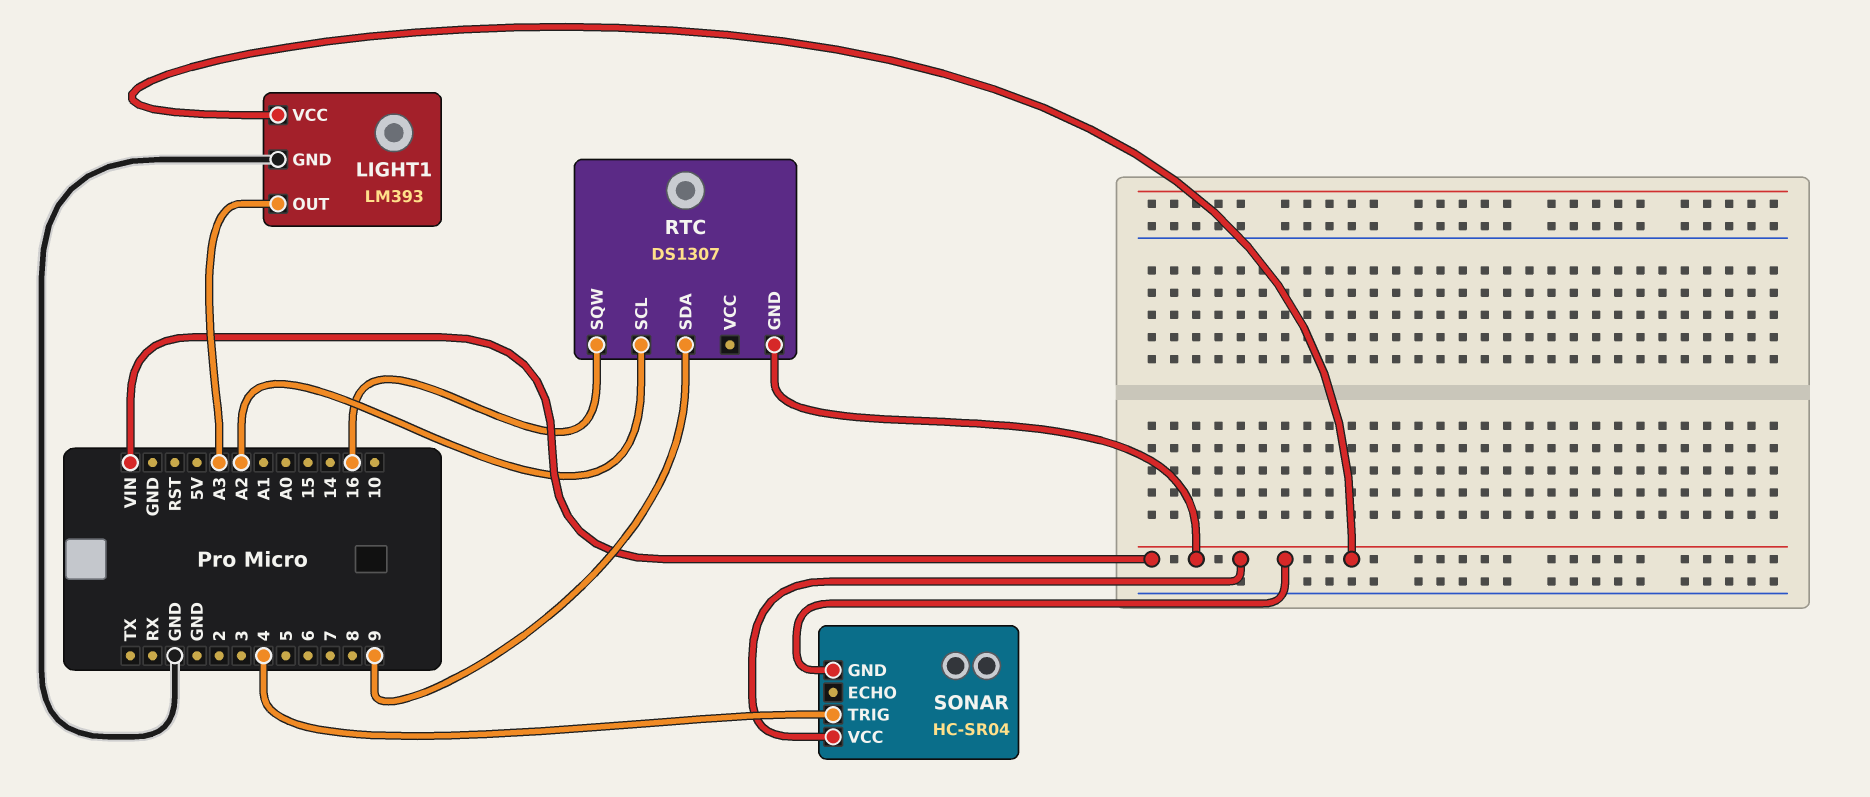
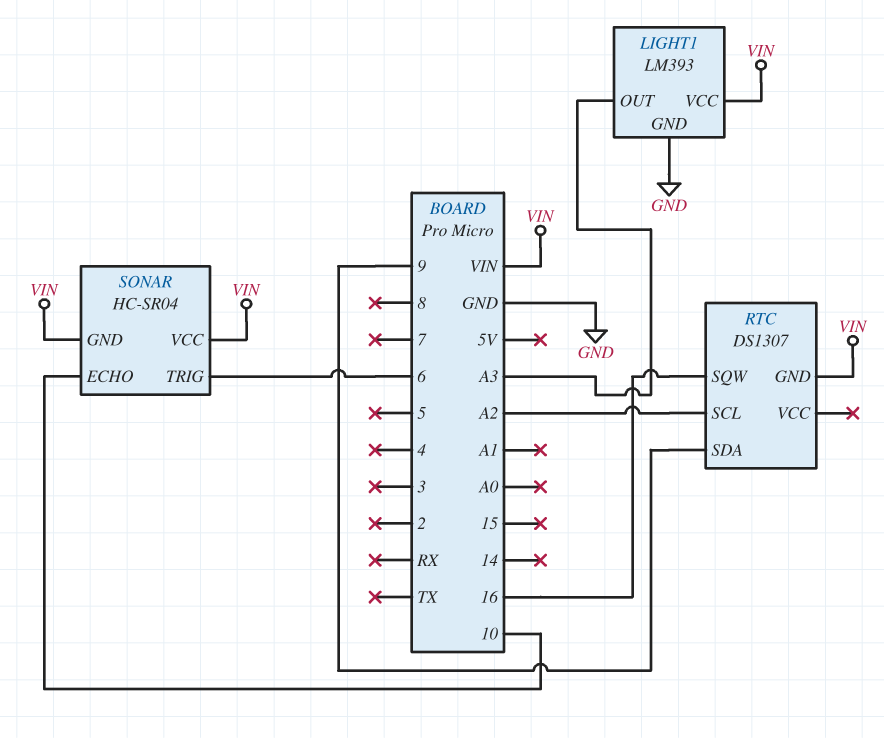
SONAR pin ECHO: none -> 10
SONAR pin TRIG: 4 -> 6

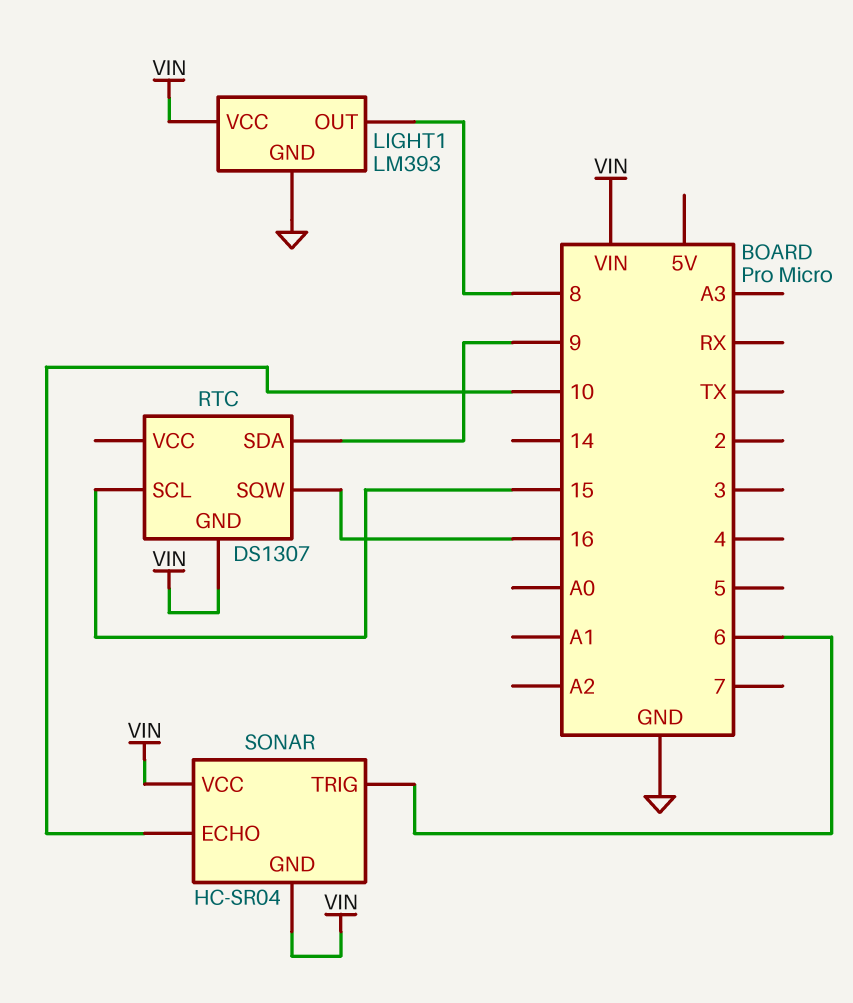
LIGHT1 pin OUT: A3 -> 8
RTC pin SCL: A2 -> 15

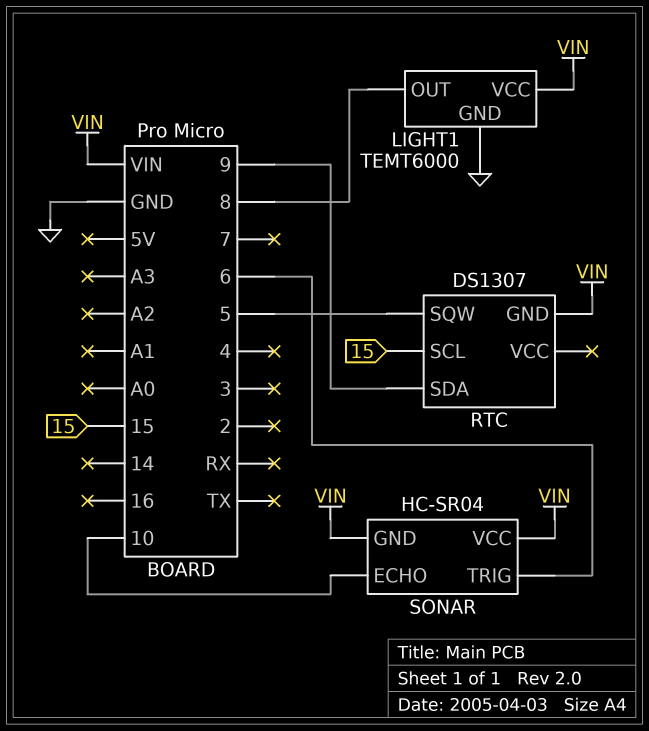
LIGHT1: LM393 -> TEMT6000
RTC pin SQW: 16 -> 5

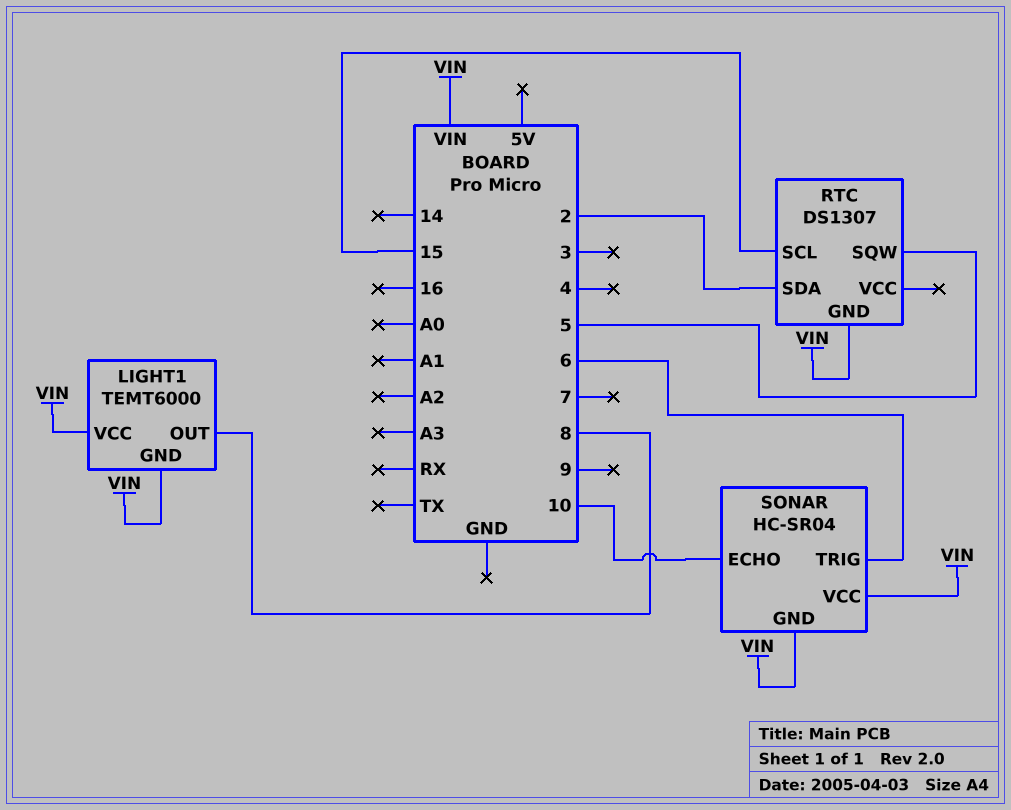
LIGHT1 pin GND: GND -> VIN
RTC pin SDA: 9 -> 2

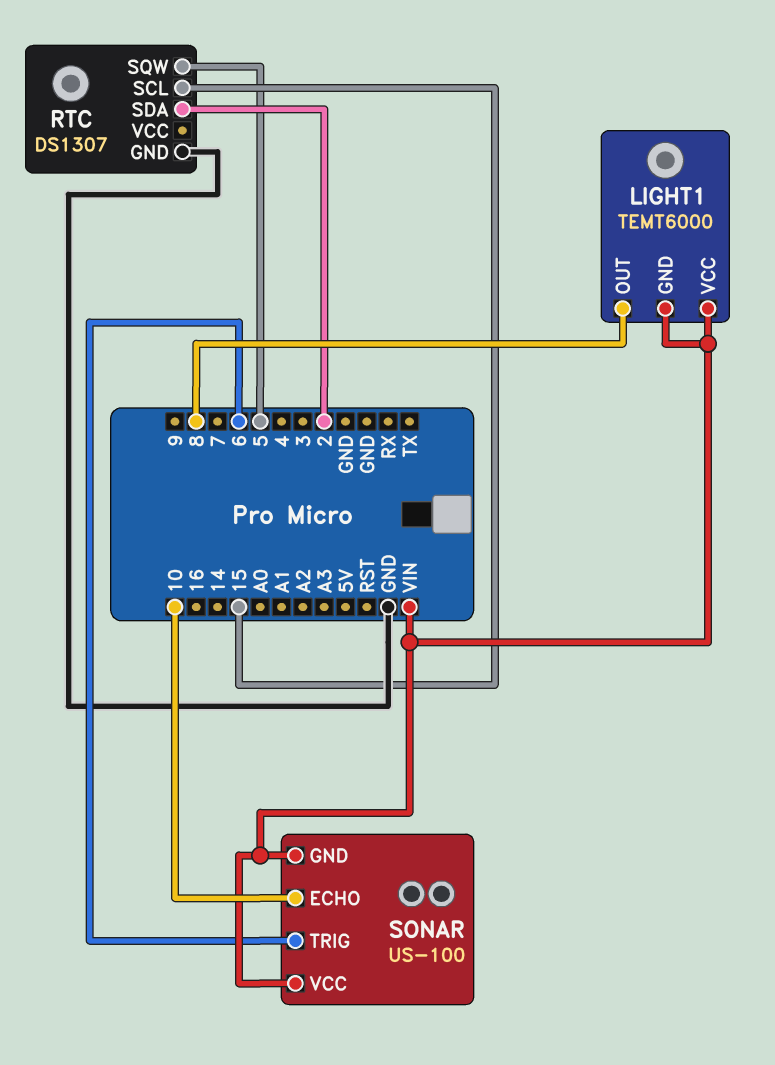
RTC pin GND: VIN -> GND
SONAR: HC-SR04 -> US-100

